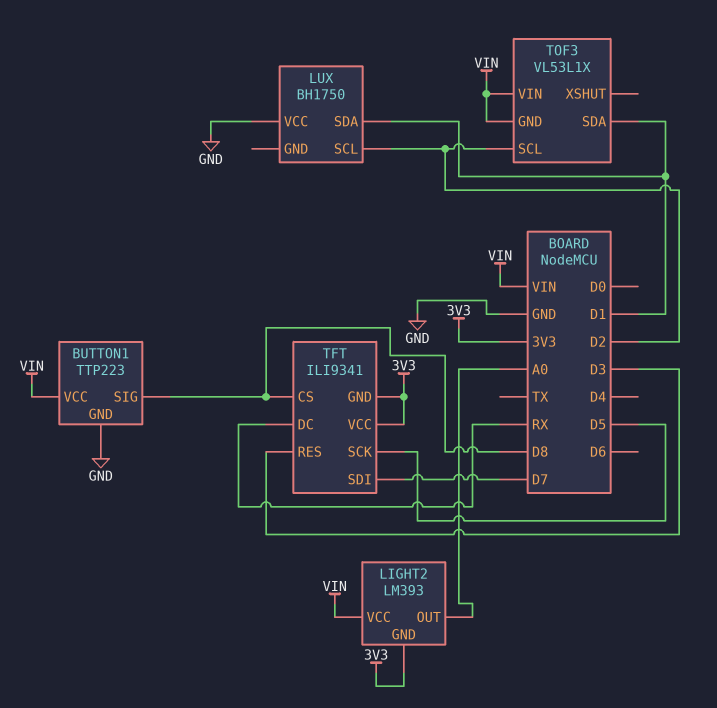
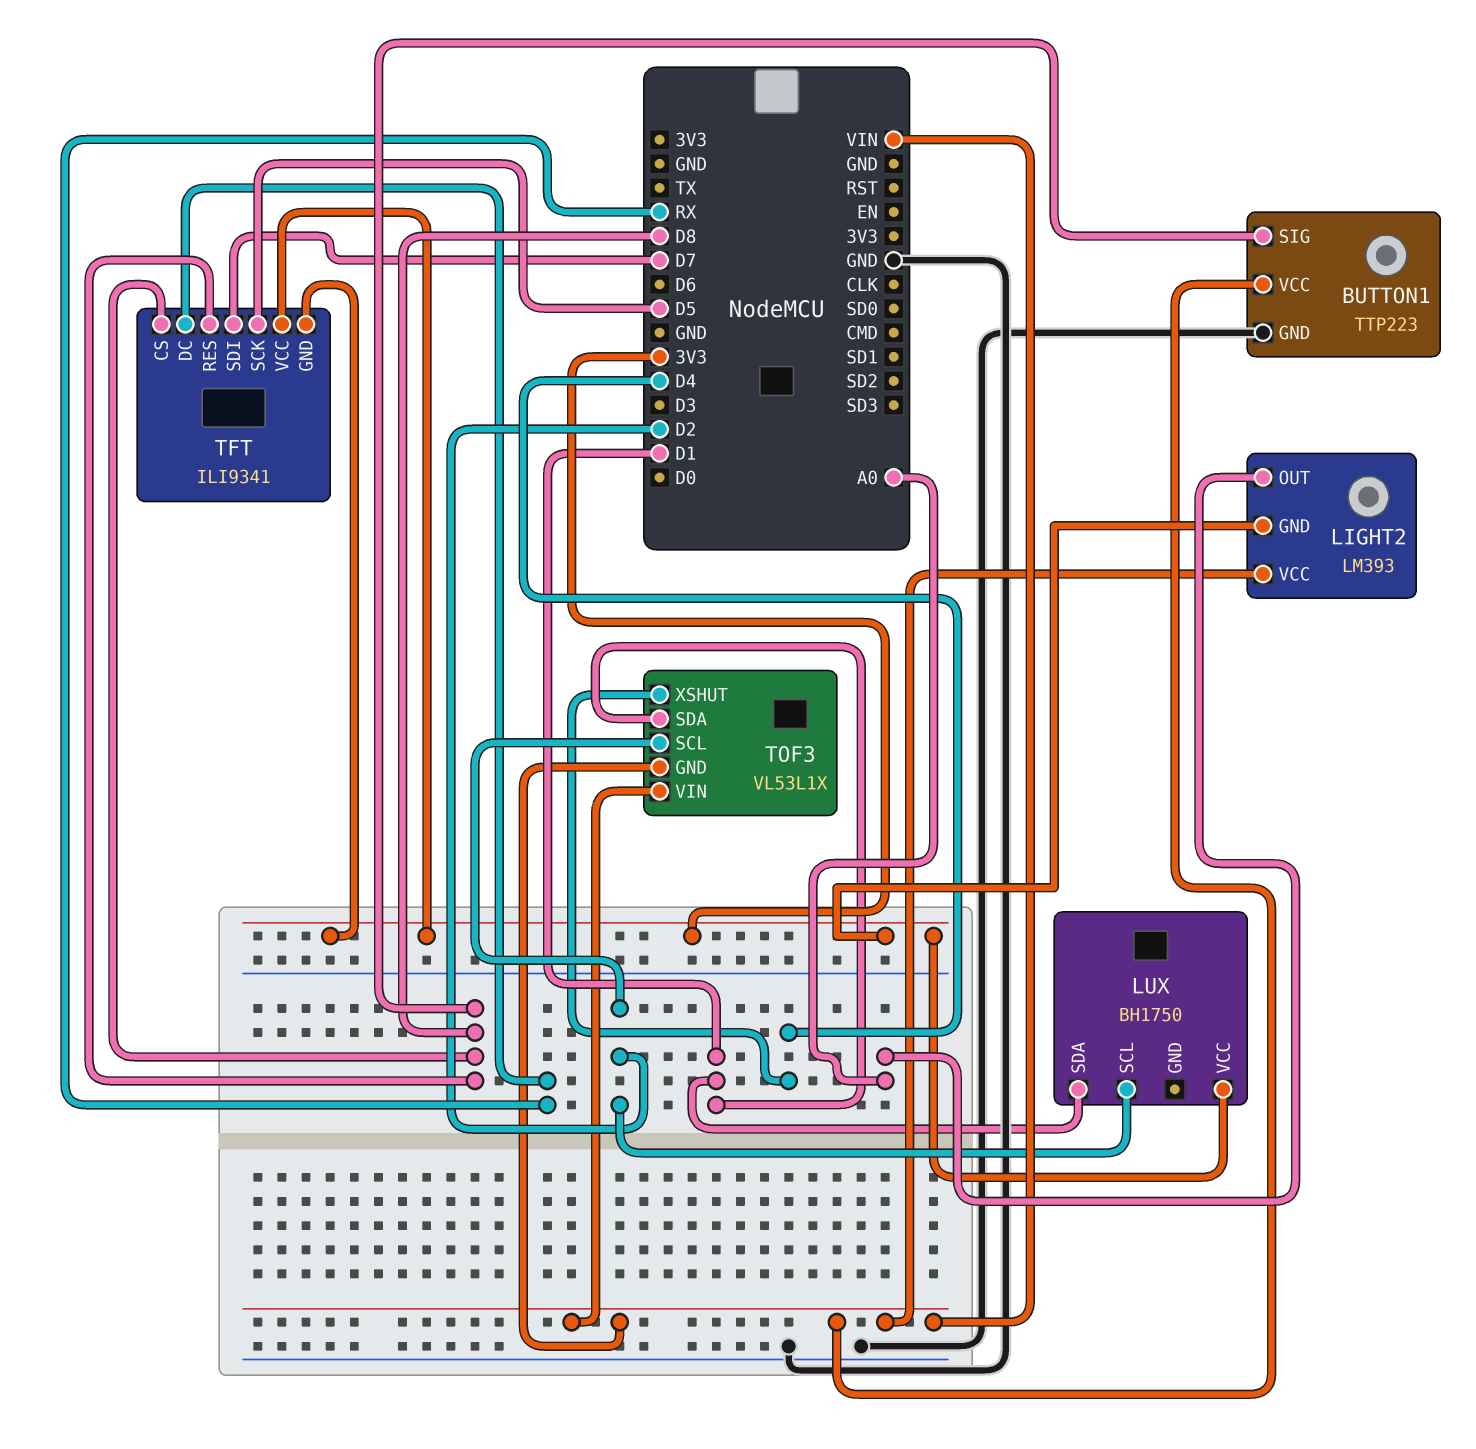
LUX pin VCC: GND -> 3V3
TFT pin RES: D3 -> D8
TOF3 pin XSHUT: none -> D4

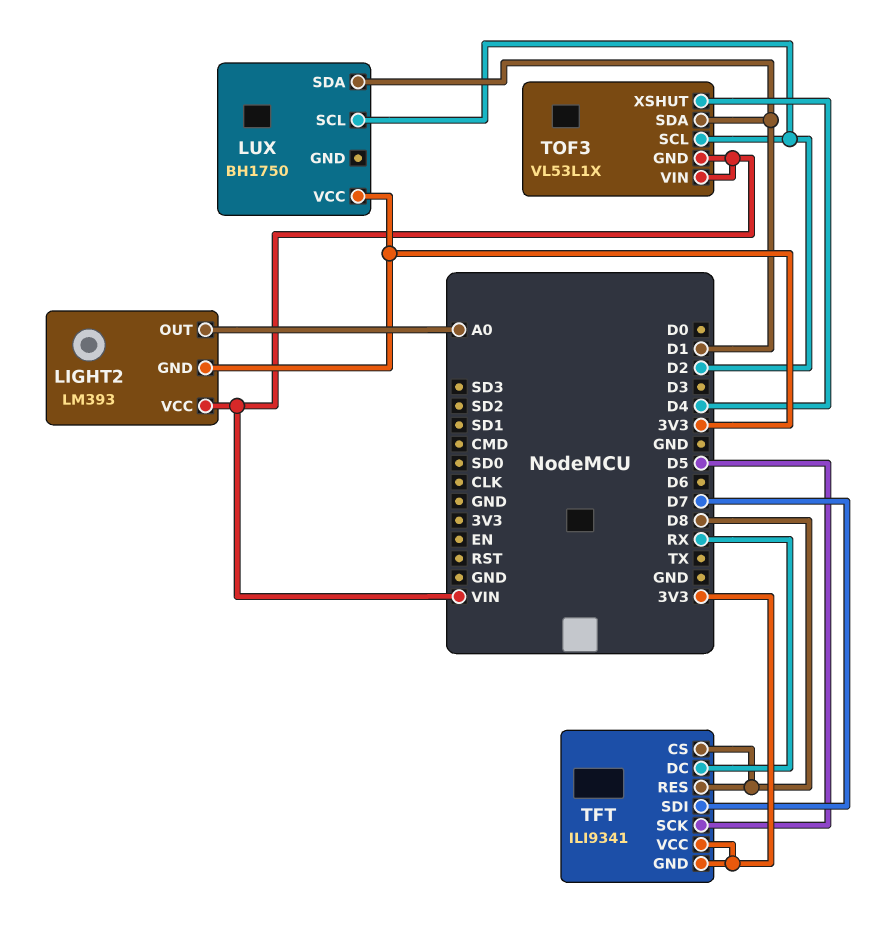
BUTTON1: TTP223 -> none
BUTTON1 pin GND: GND -> none
BUTTON1 pin SIG: D8 -> none
BUTTON1 pin VCC: VIN -> none

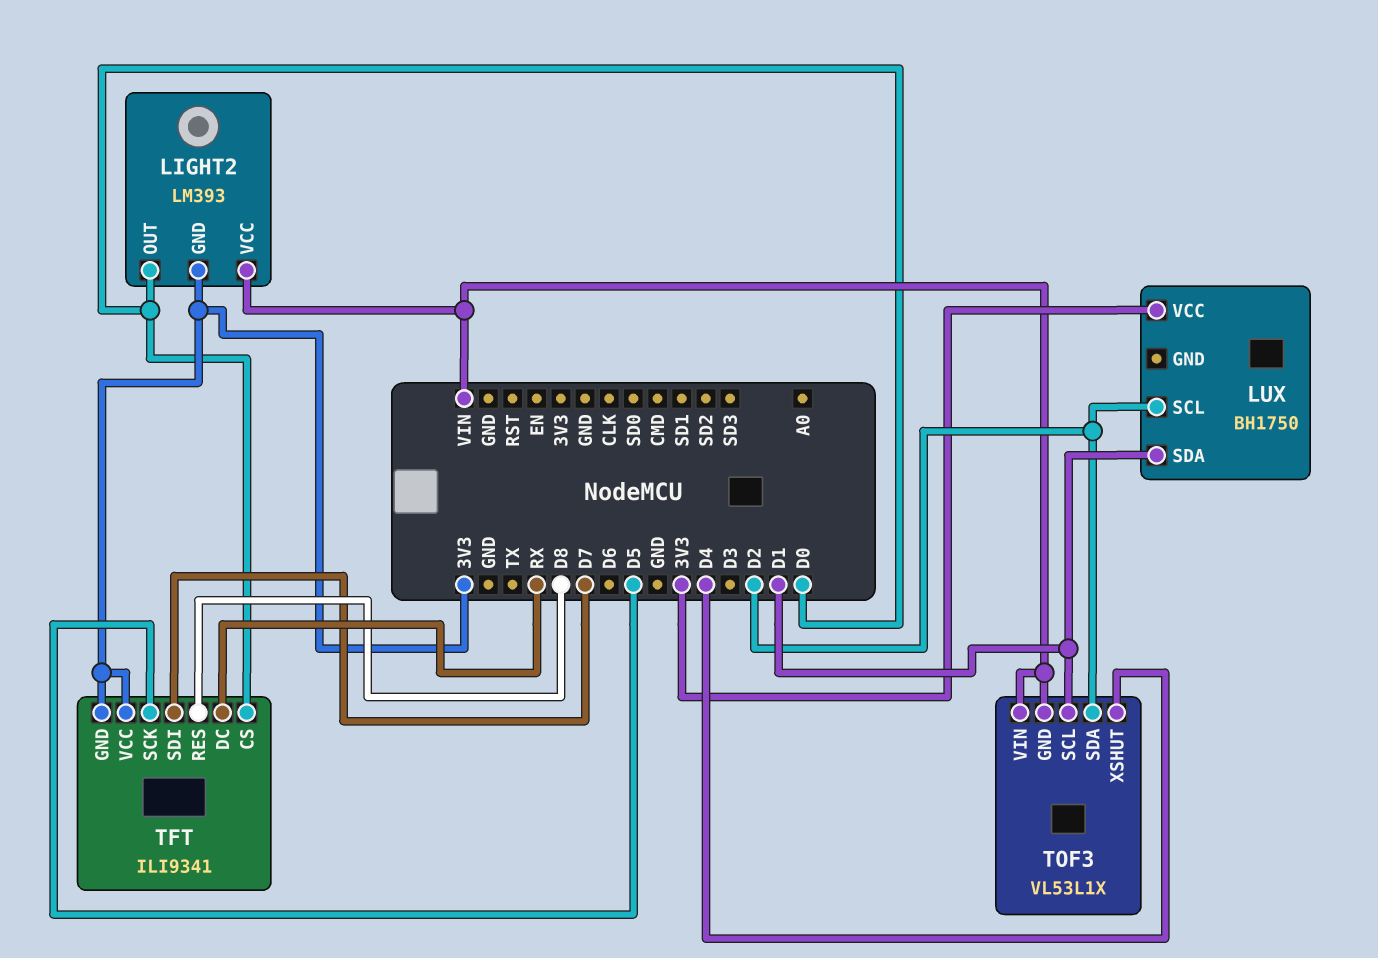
LIGHT2 pin OUT: A0 -> D0
TFT pin CS: D8 -> D0
TOF3 pin SCL: D2 -> D1
TOF3 pin SDA: D1 -> D2

